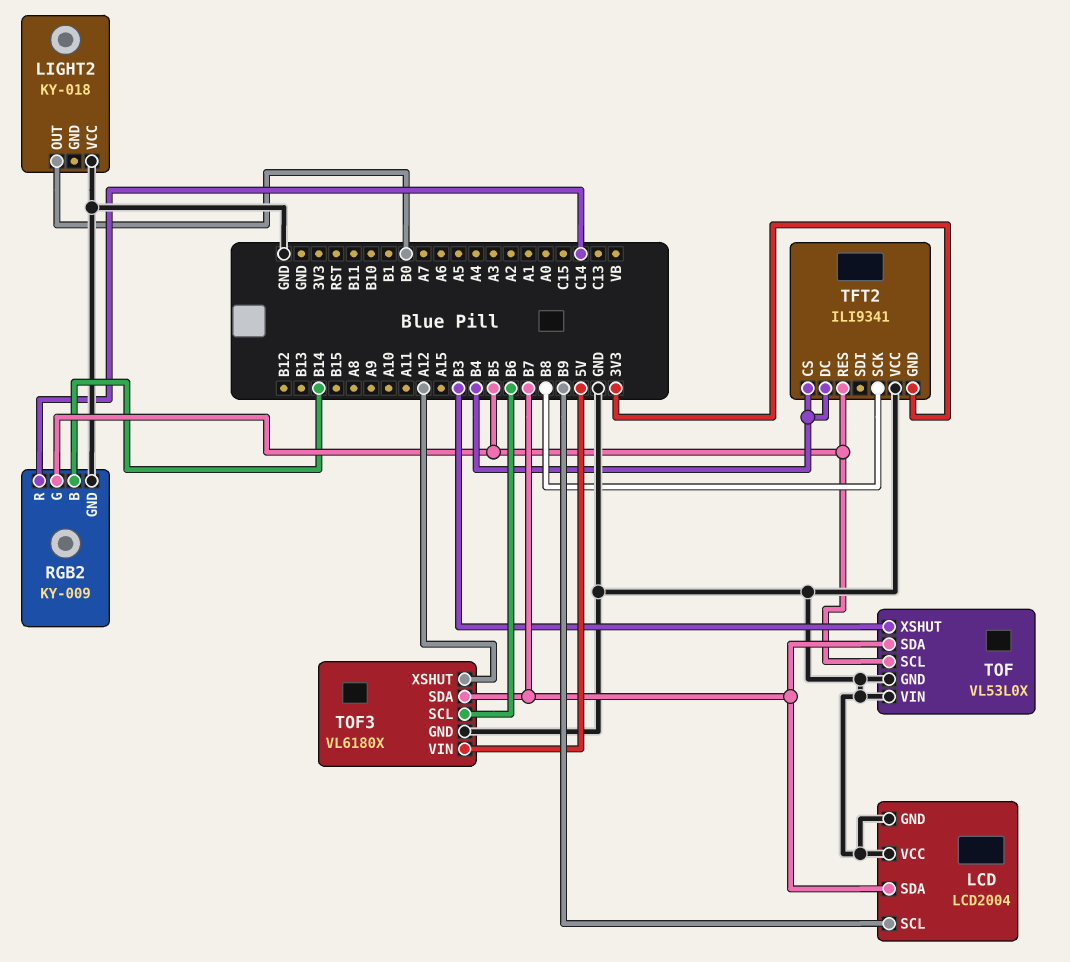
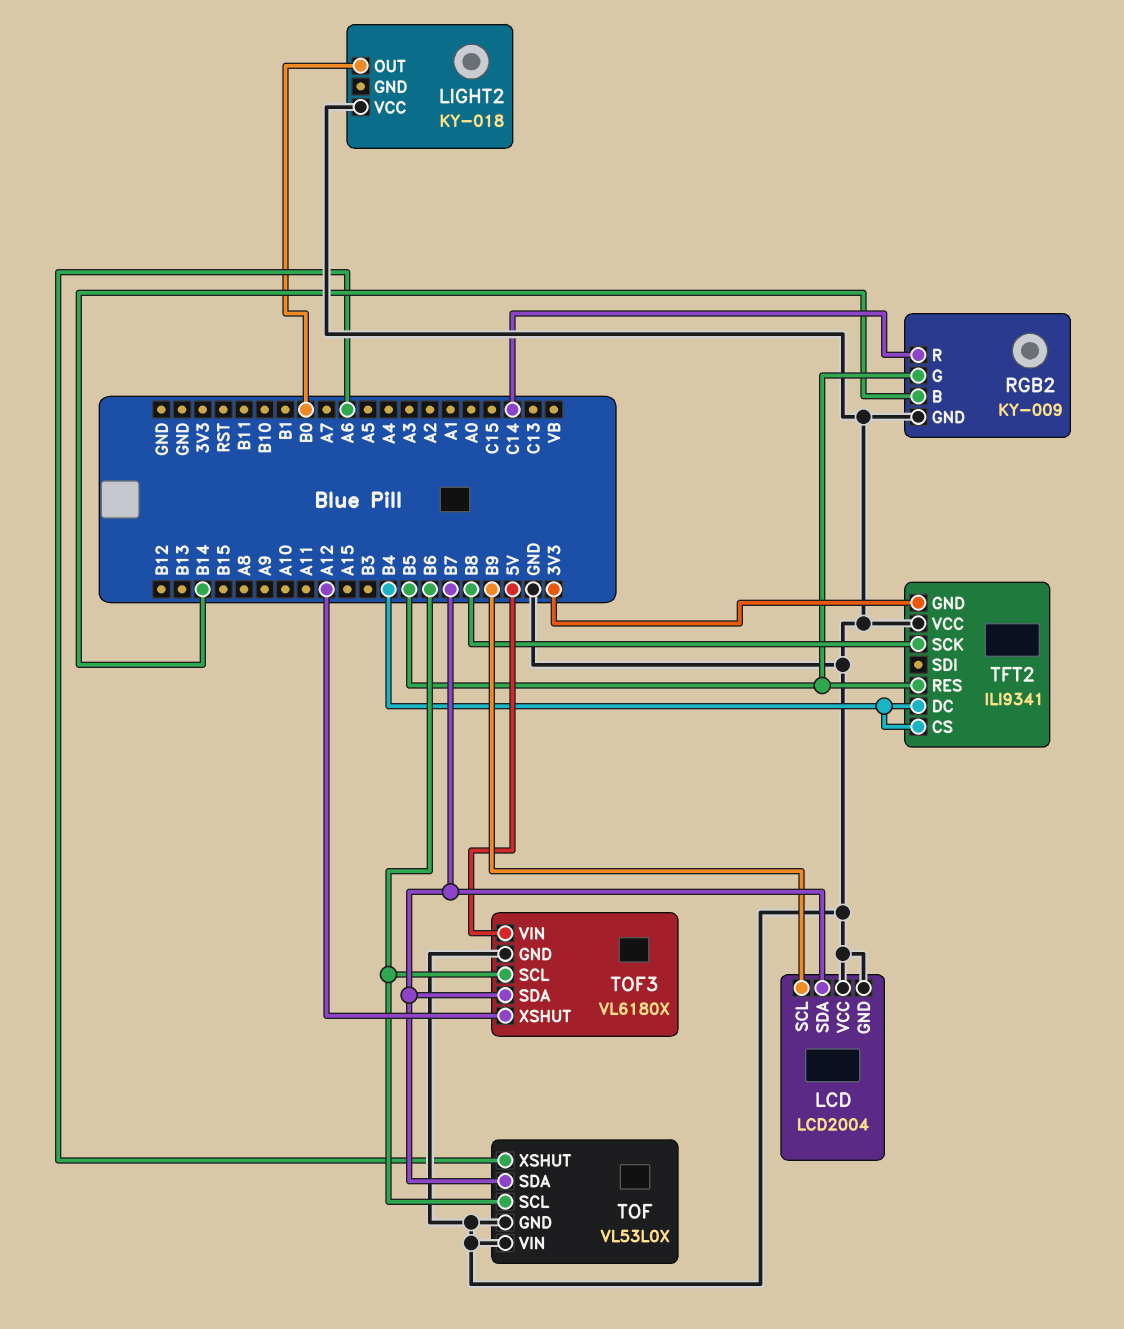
TOF pin SCL: B5 -> B6
TOF pin XSHUT: B3 -> A6

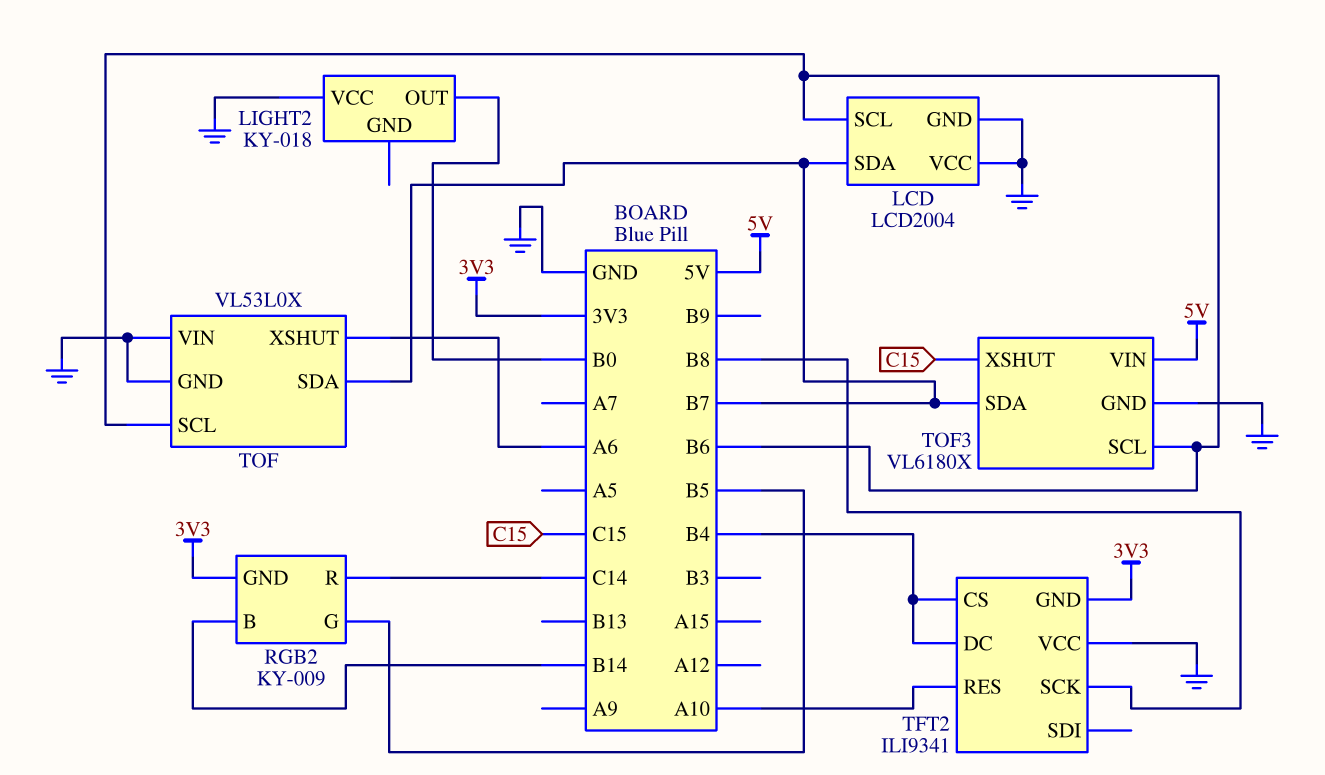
LCD pin SCL: B9 -> B6
RGB2 pin GND: GND -> 3V3
TFT2 pin RES: B5 -> A10
TOF3 pin XSHUT: A12 -> C15

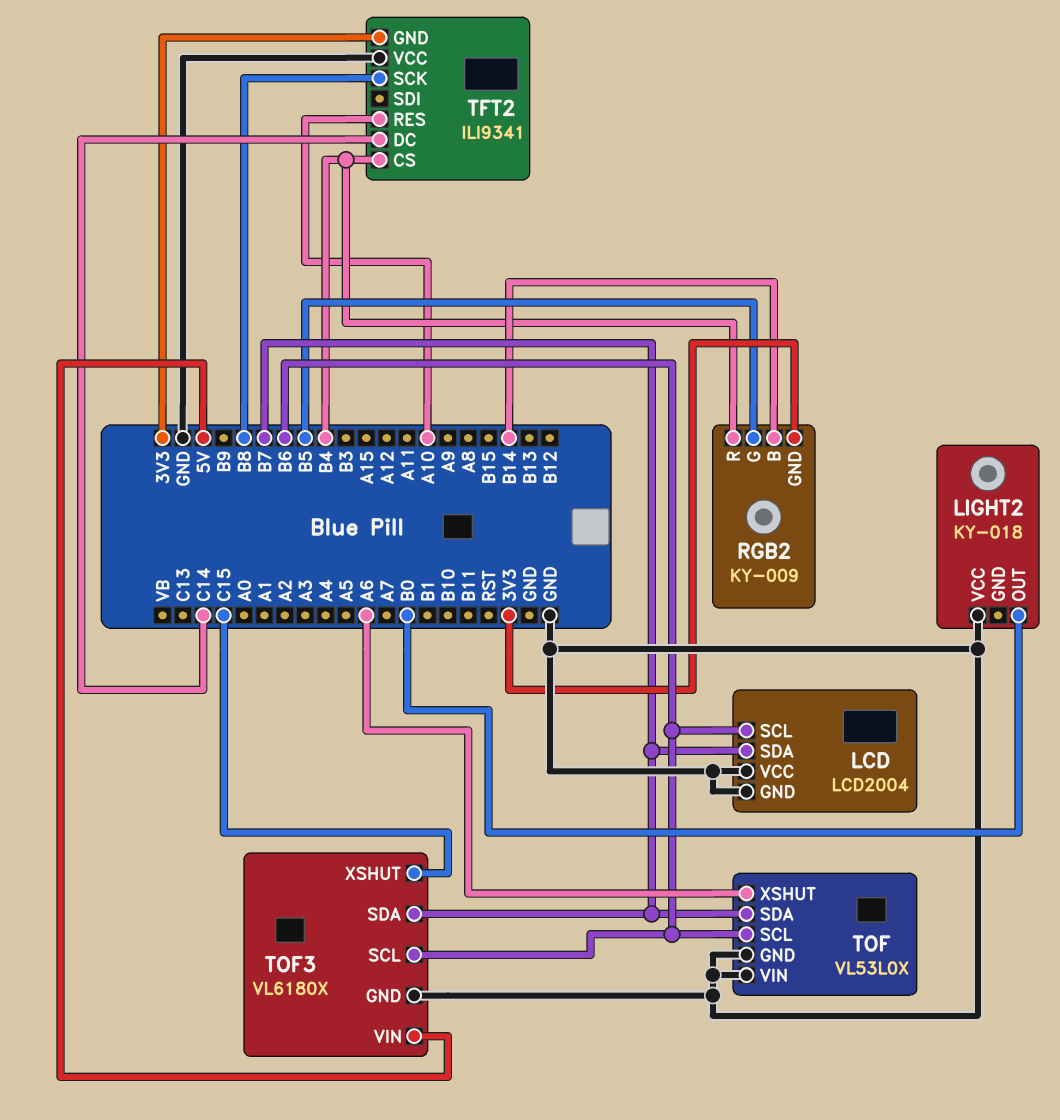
RGB2 pin R: C14 -> B4
TFT2 pin DC: B4 -> C14

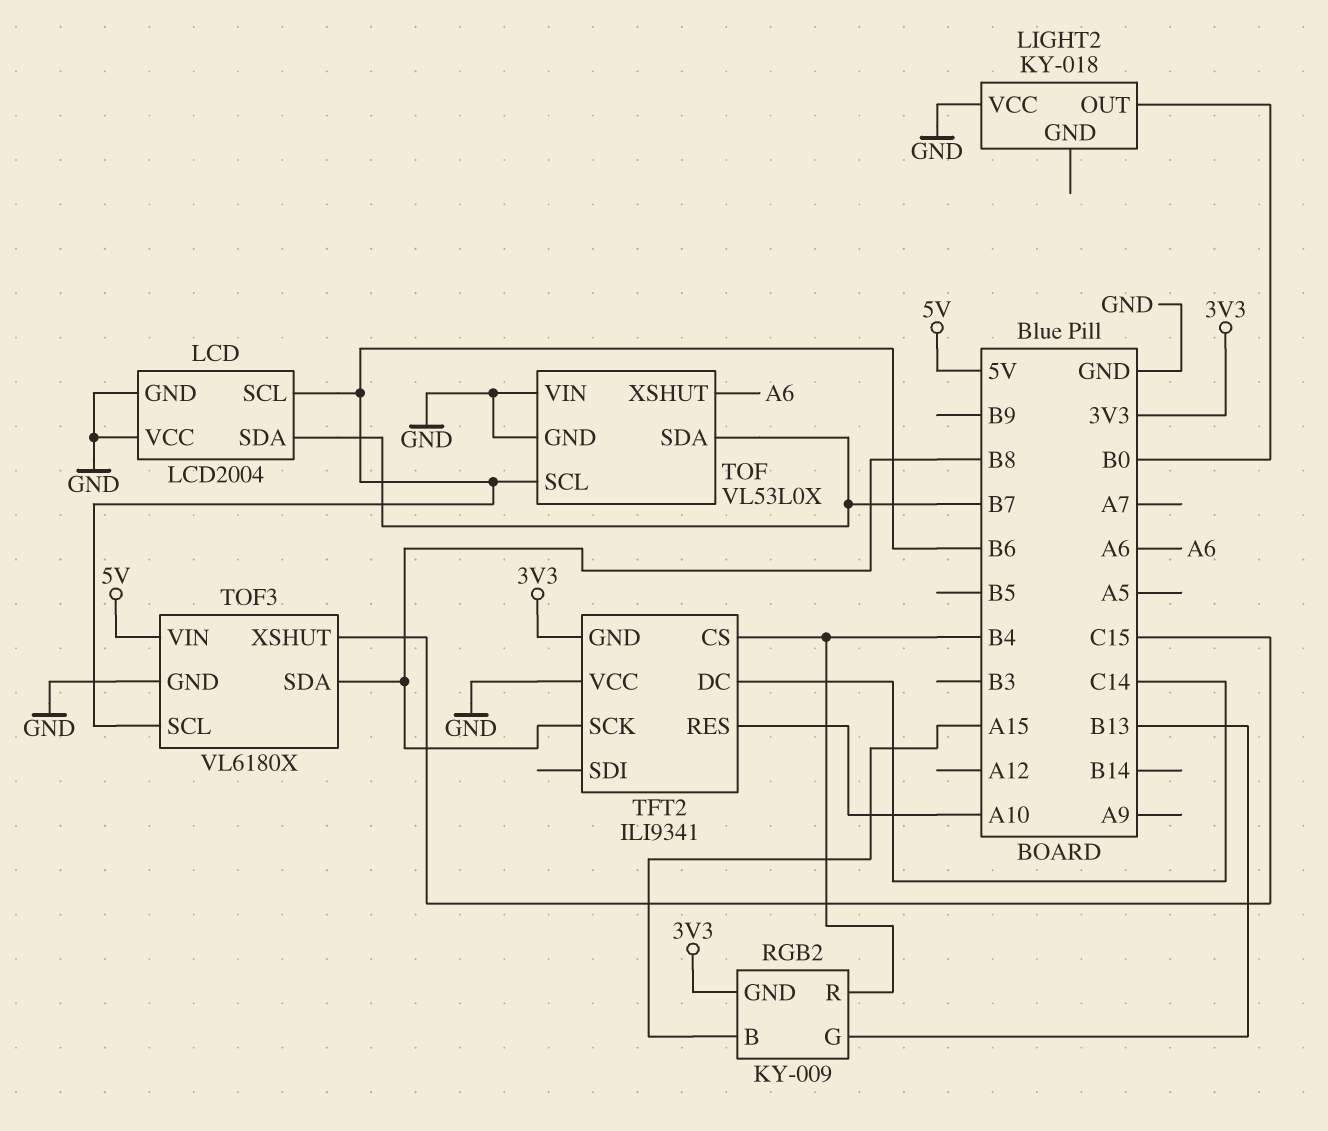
RGB2 pin B: B14 -> A15
RGB2 pin G: B5 -> B13
TOF3 pin SDA: B7 -> B8

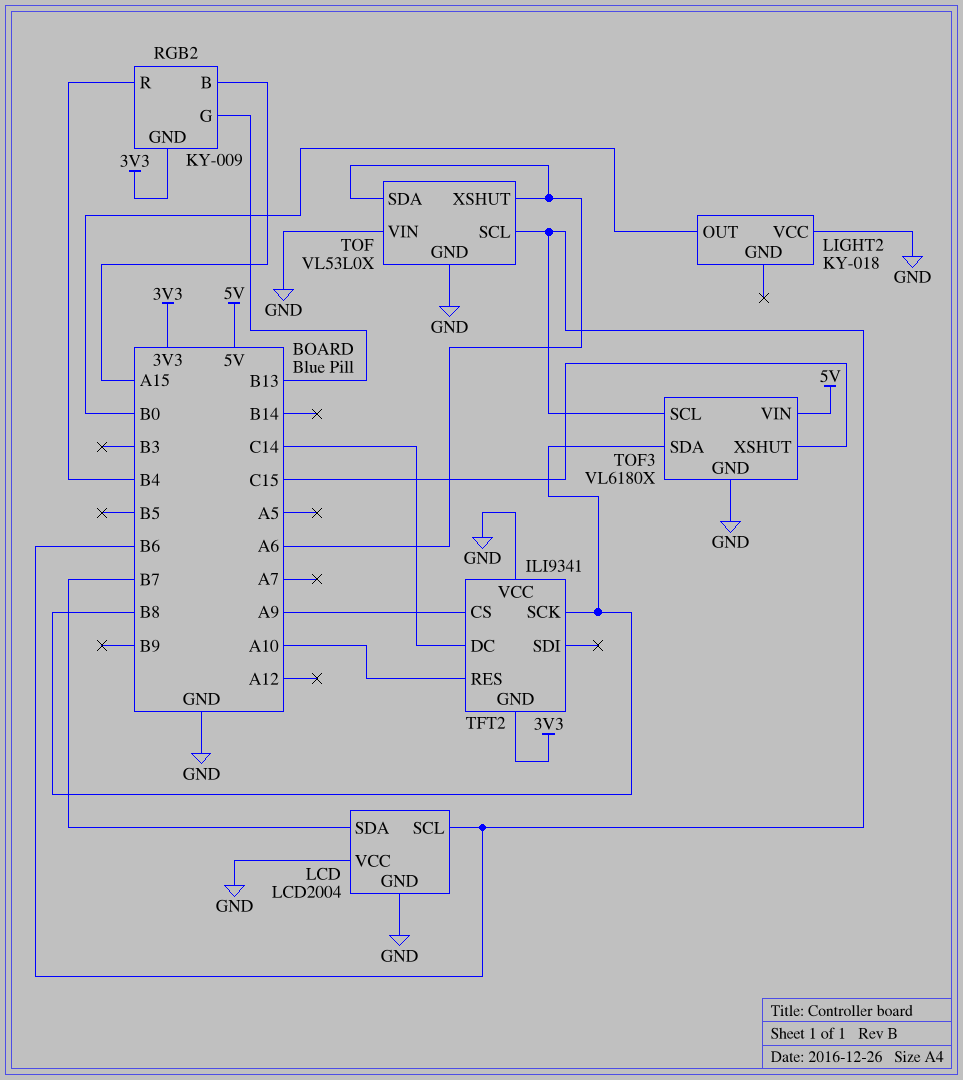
TFT2 pin CS: B4 -> A9
TOF pin SDA: B7 -> A6

